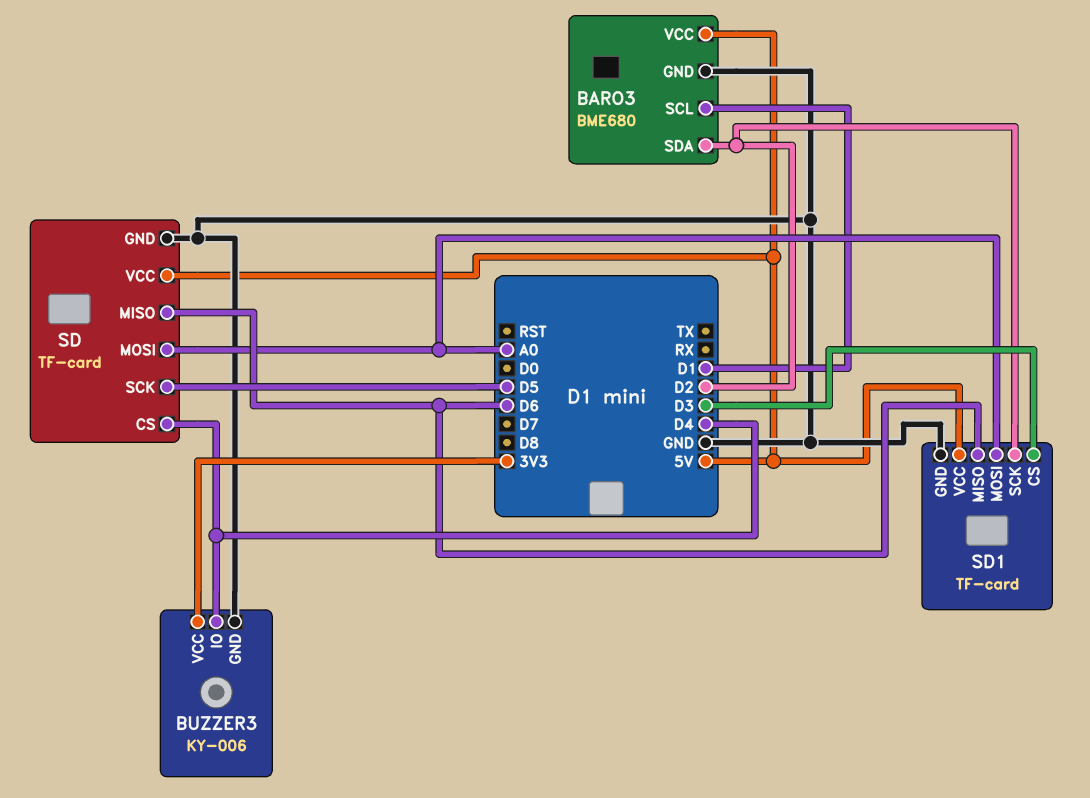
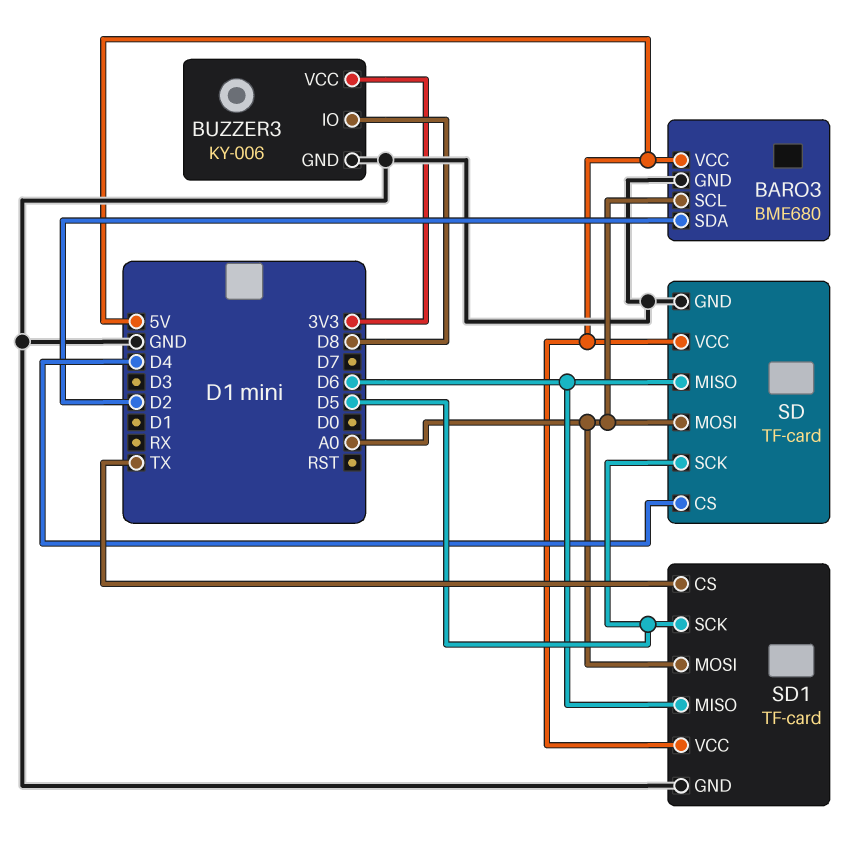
BARO3 pin SCL: D1 -> A0
BUZZER3 pin IO: D4 -> D8
SD1 pin CS: D3 -> TX
SD1 pin SCK: D2 -> D5

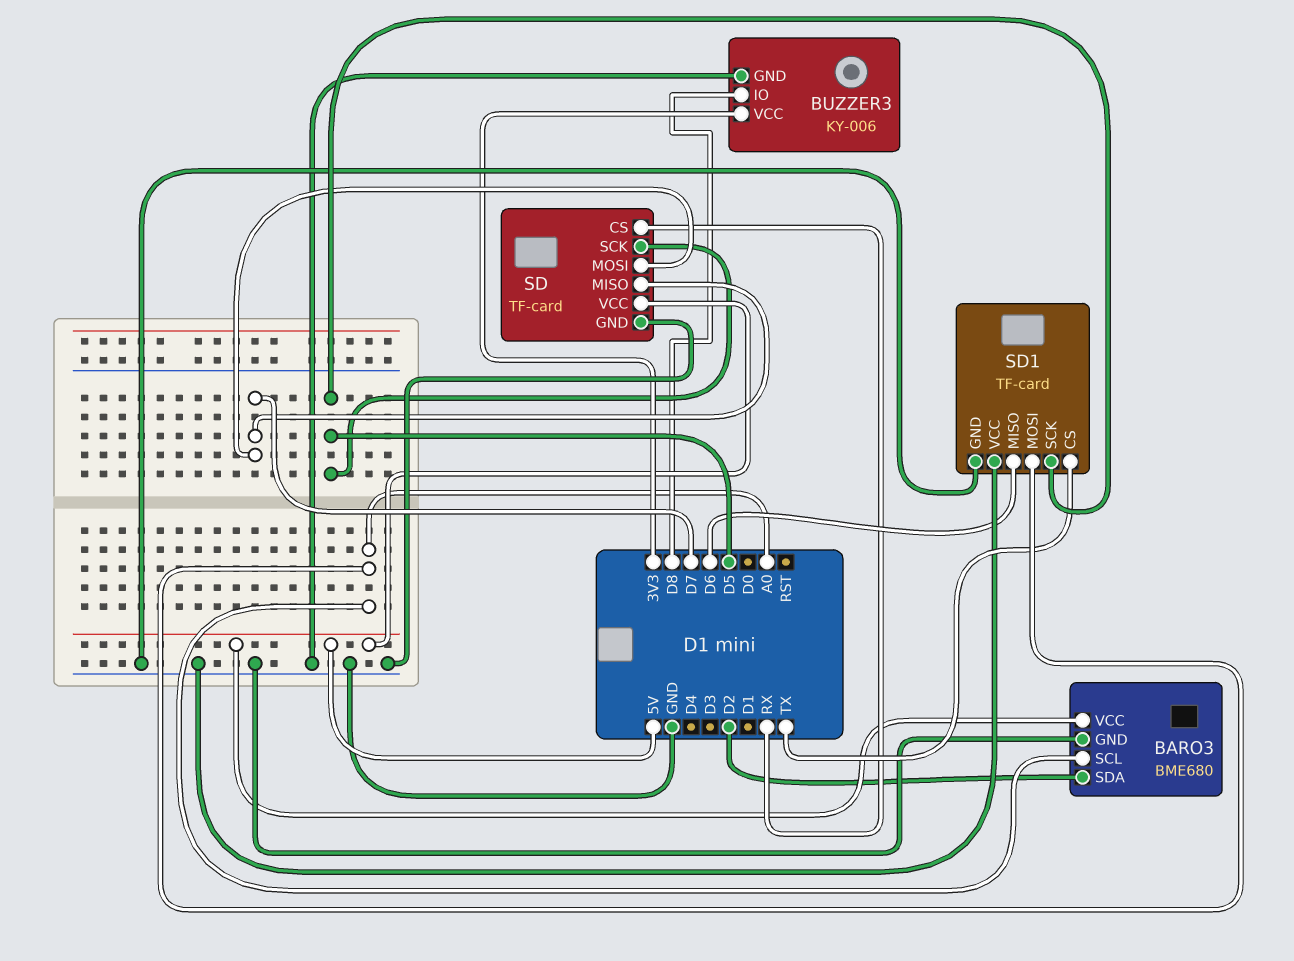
SD pin CS: D4 -> RX
SD pin MISO: D6 -> D7
SD pin MOSI: A0 -> D7
SD1 pin VCC: 5V -> GND

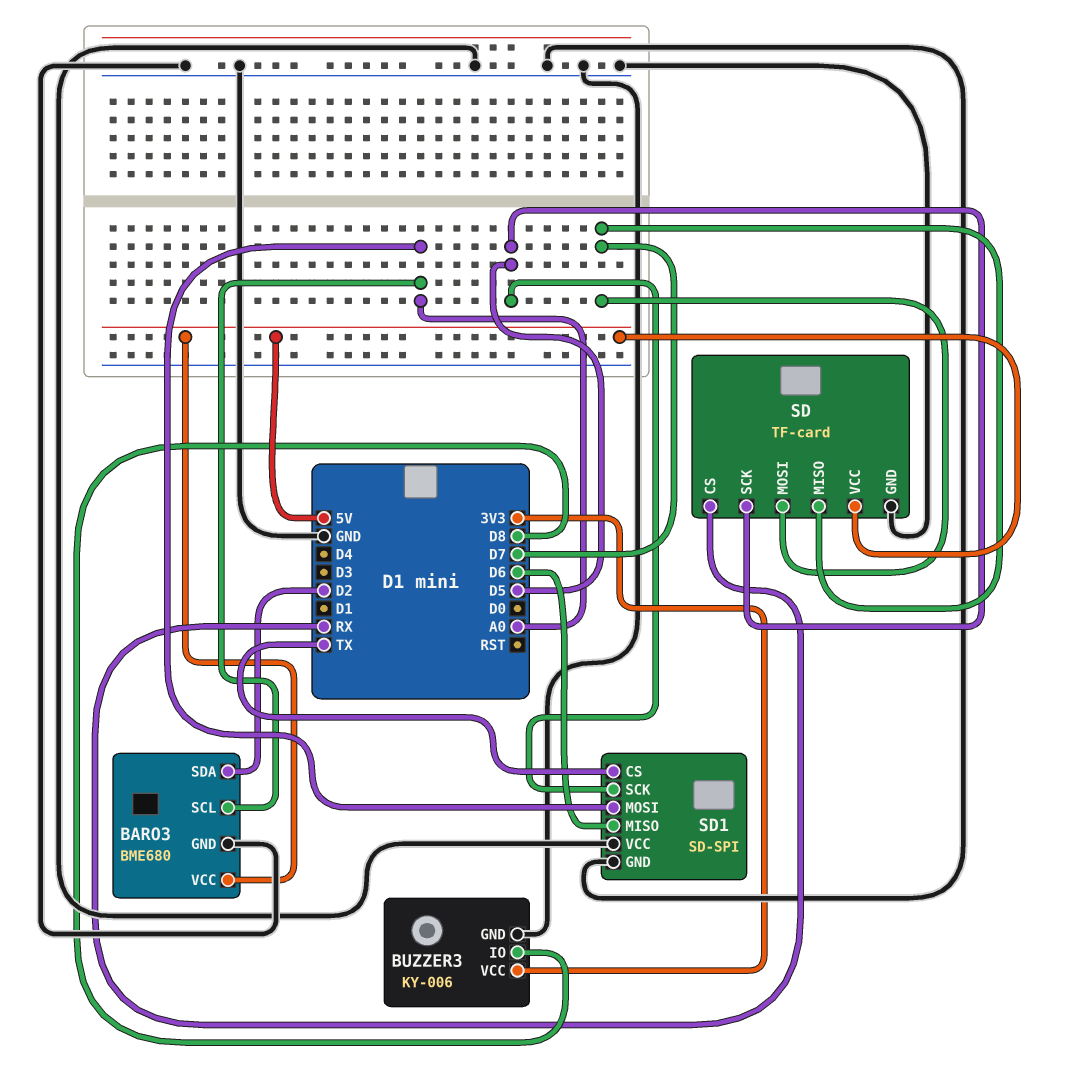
SD1: TF-card -> SD-SPI

